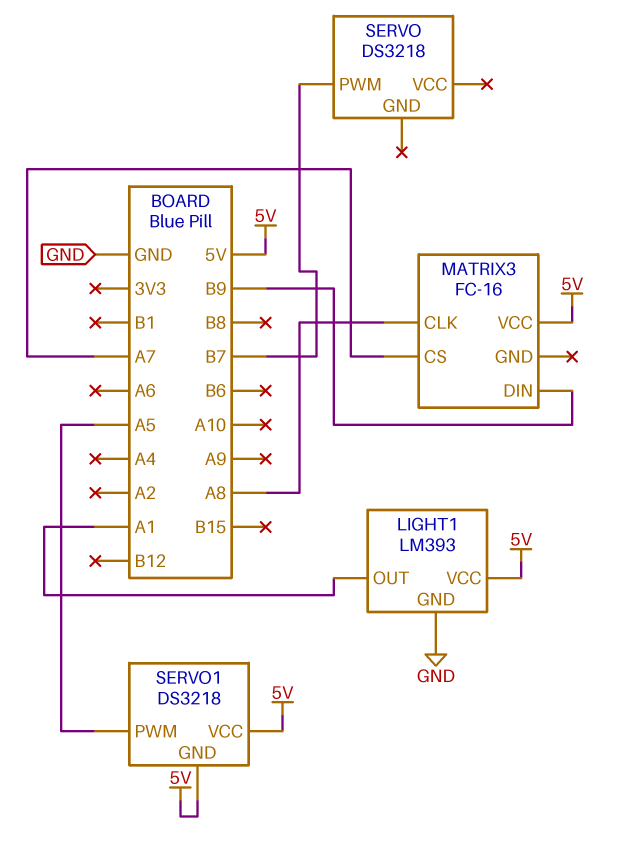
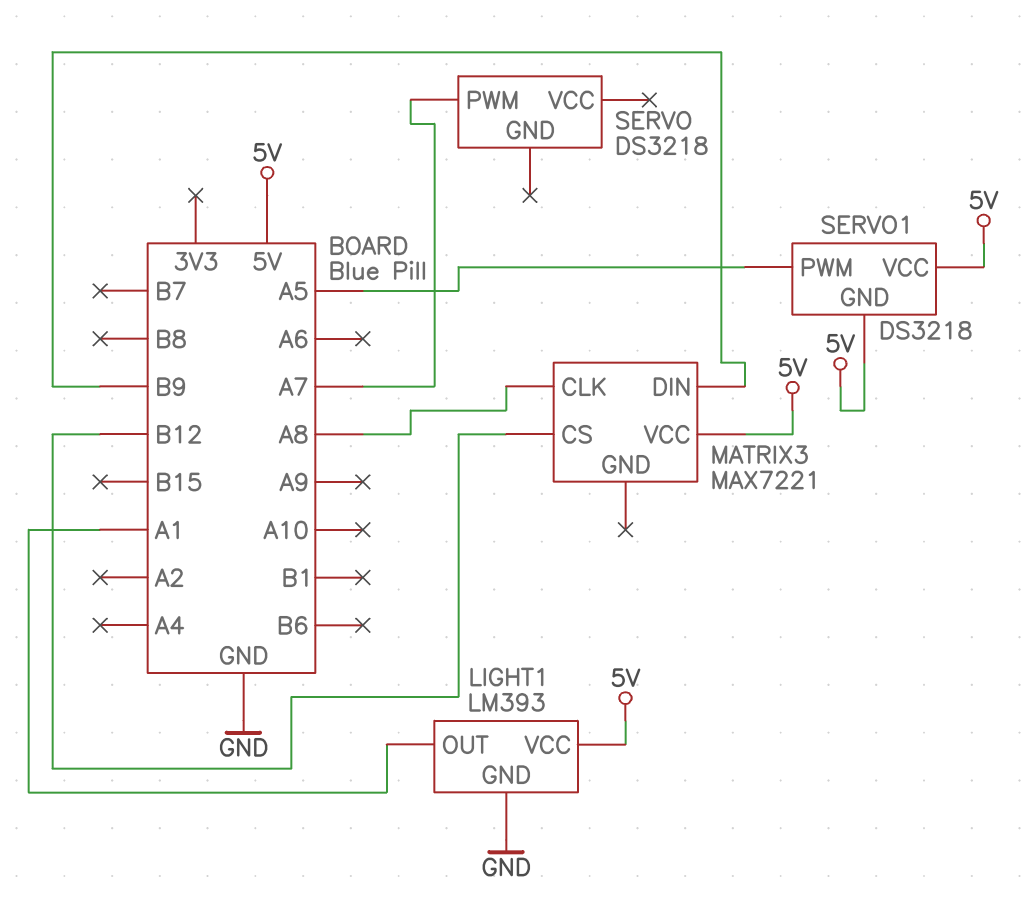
MATRIX3: FC-16 -> MAX7221
MATRIX3 pin CS: A7 -> B12
SERVO pin PWM: B7 -> A7

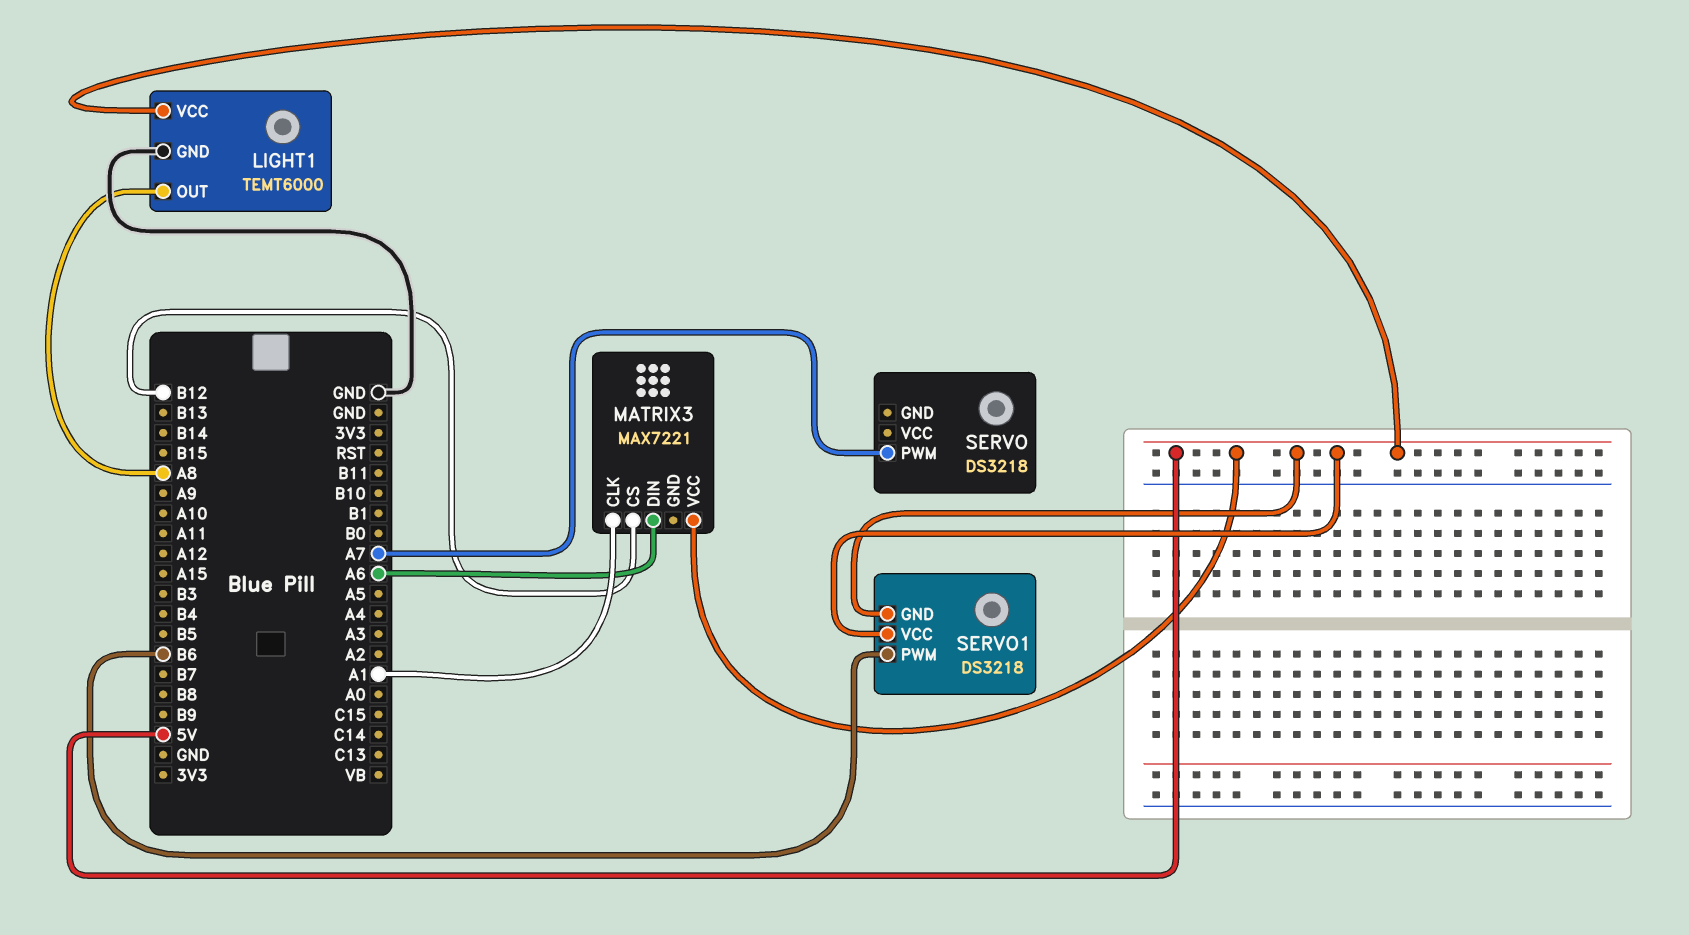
LIGHT1: LM393 -> TEMT6000
LIGHT1 pin OUT: A1 -> A8
MATRIX3 pin CLK: A8 -> A1
MATRIX3 pin DIN: B9 -> A6
SERVO1 pin PWM: A5 -> B6

